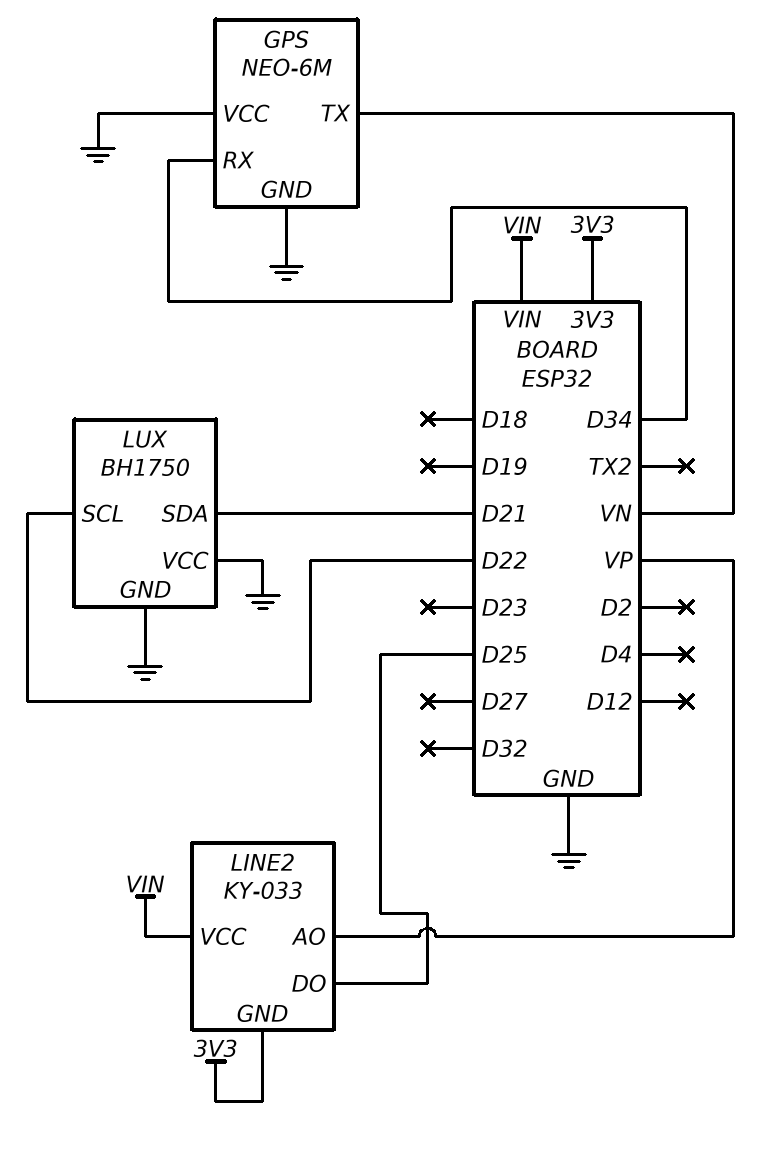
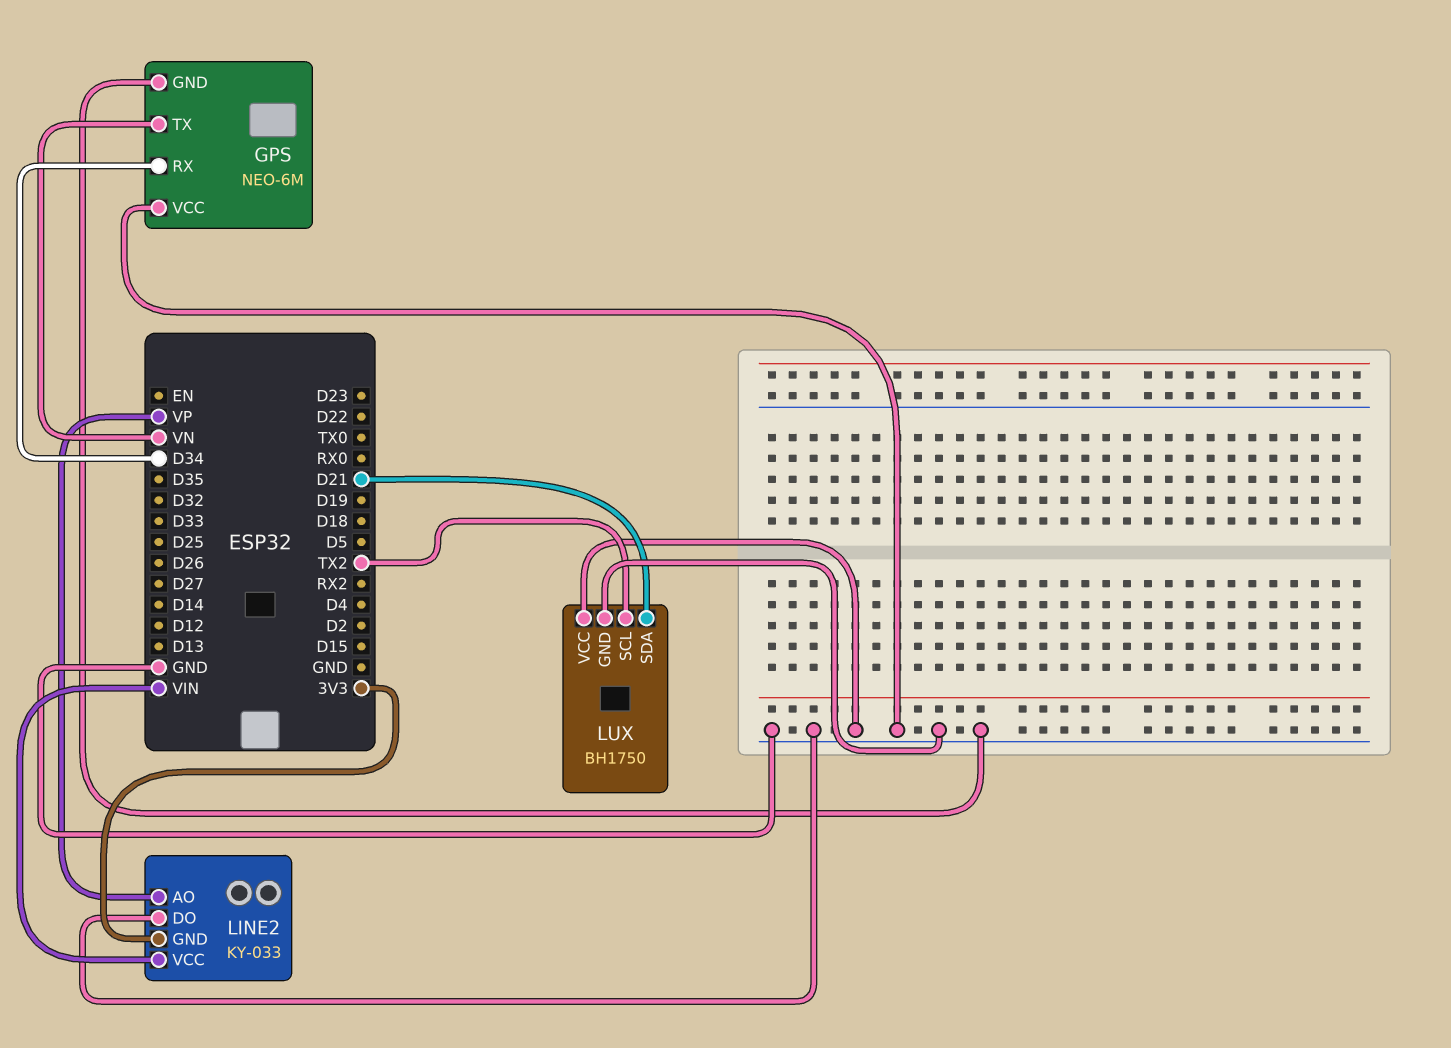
LINE2 pin DO: D25 -> GND
LUX pin SCL: D22 -> TX2

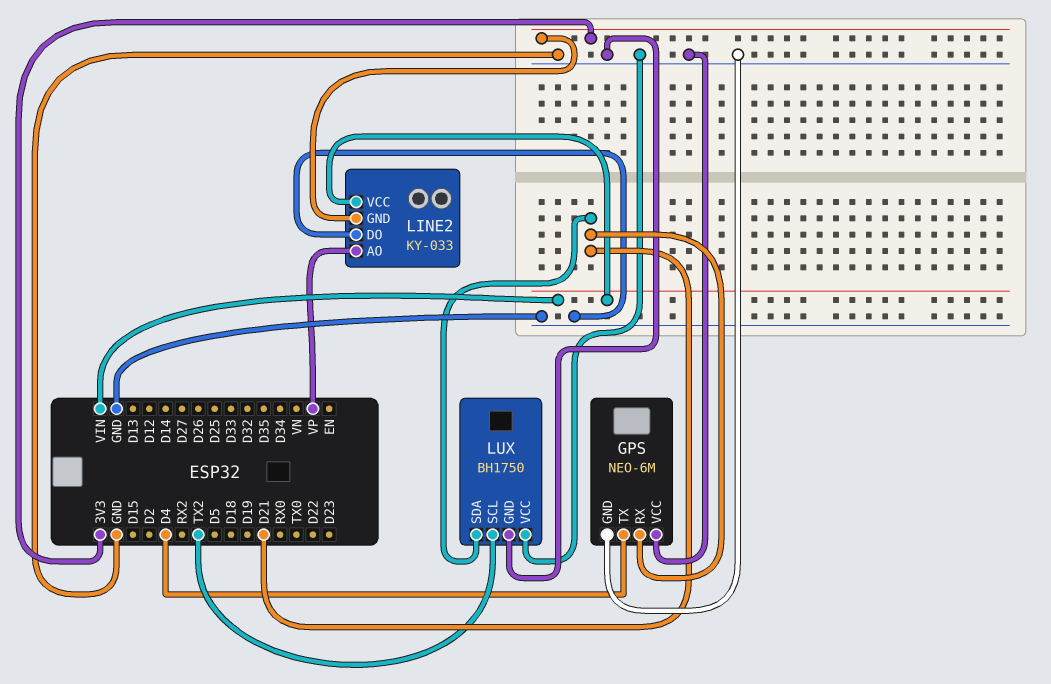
GPS pin RX: D34 -> D21
GPS pin TX: VN -> D4

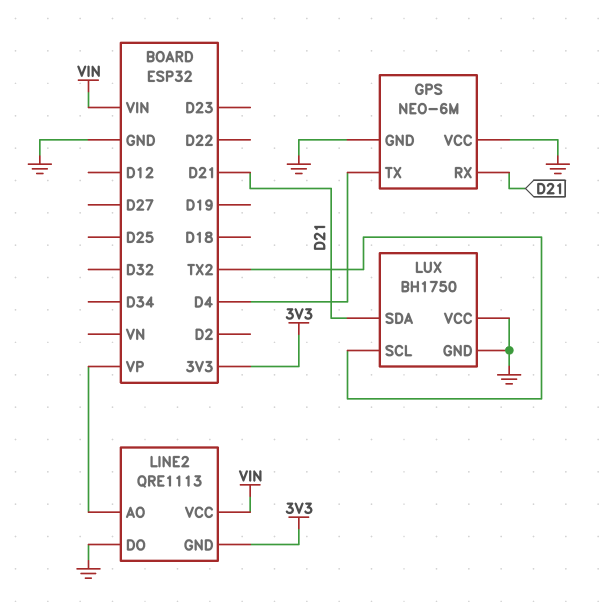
LINE2: KY-033 -> QRE1113

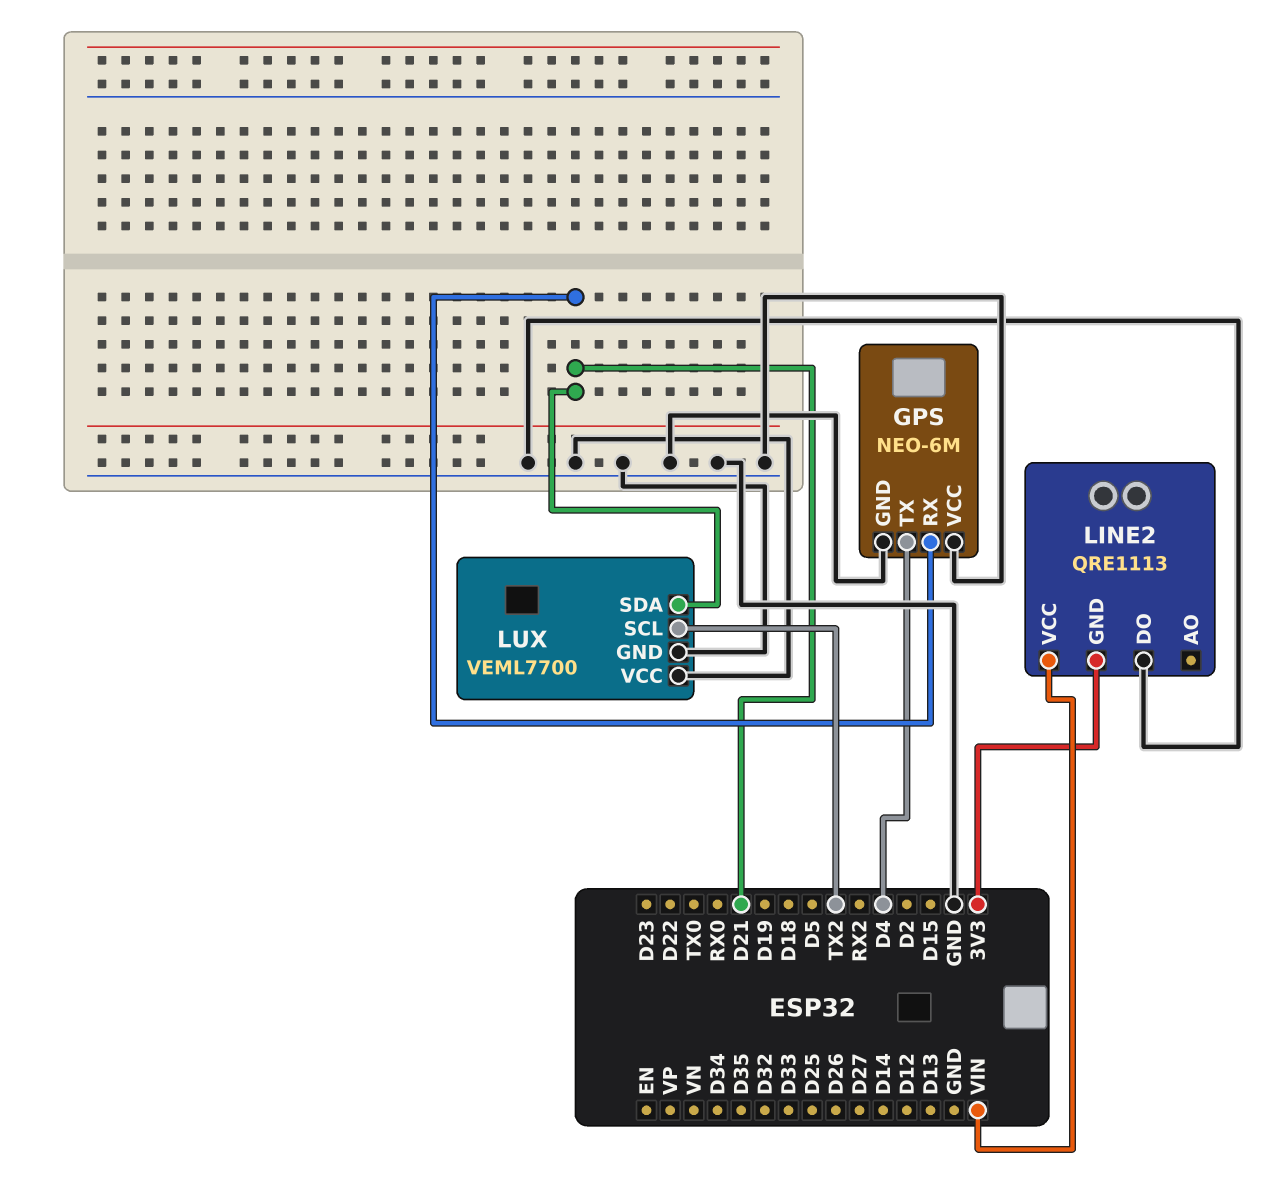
LINE2 pin AO: VP -> none
LUX: BH1750 -> VEML7700

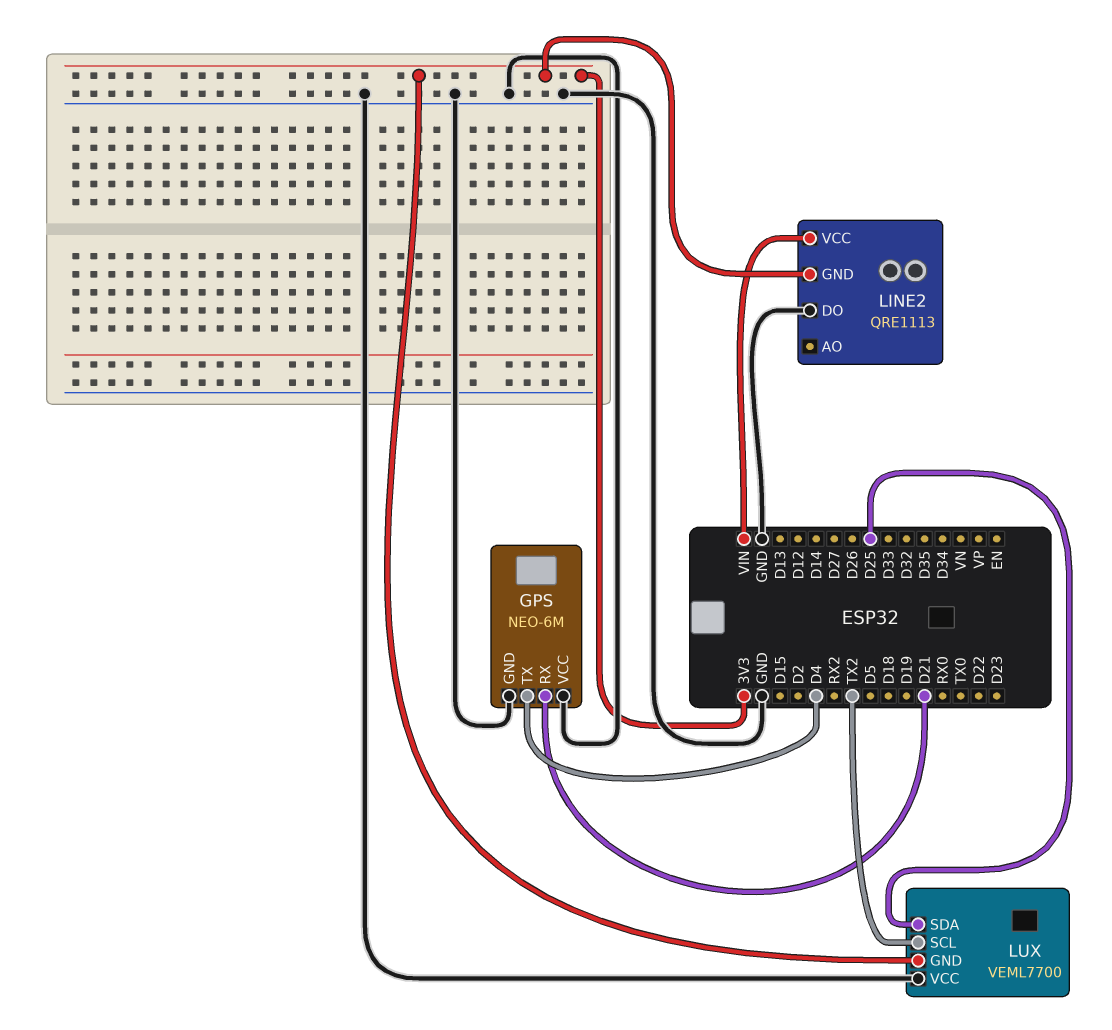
LUX pin GND: GND -> 3V3
LUX pin SDA: D21 -> D25

